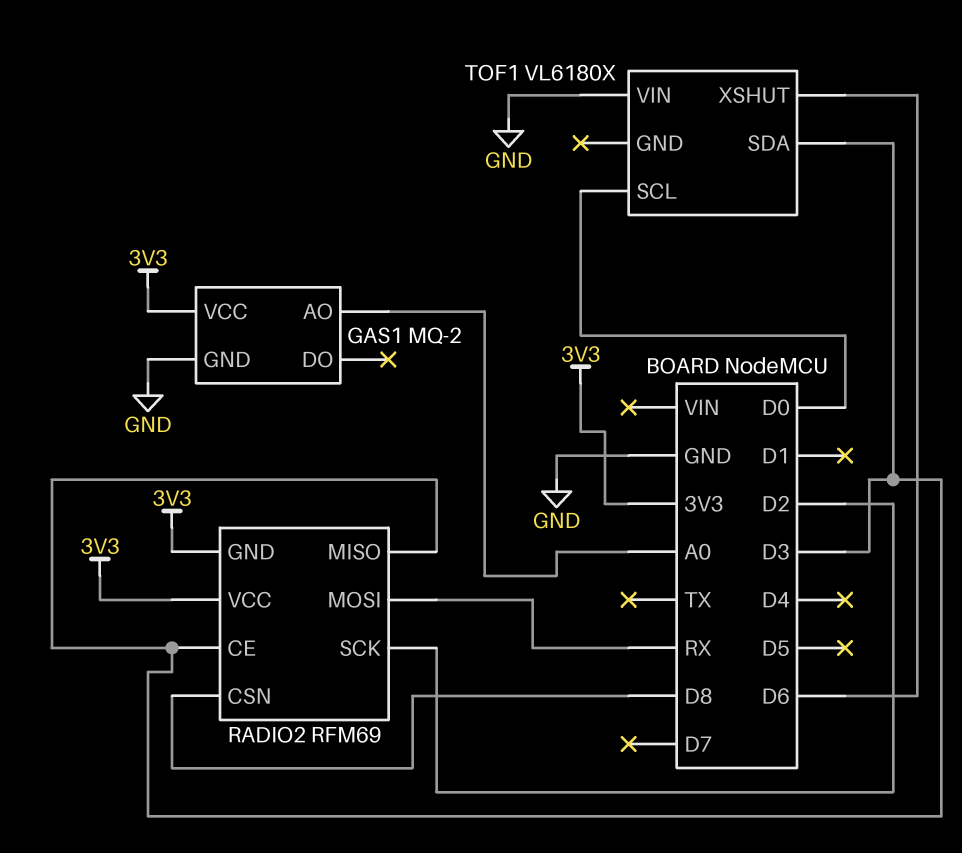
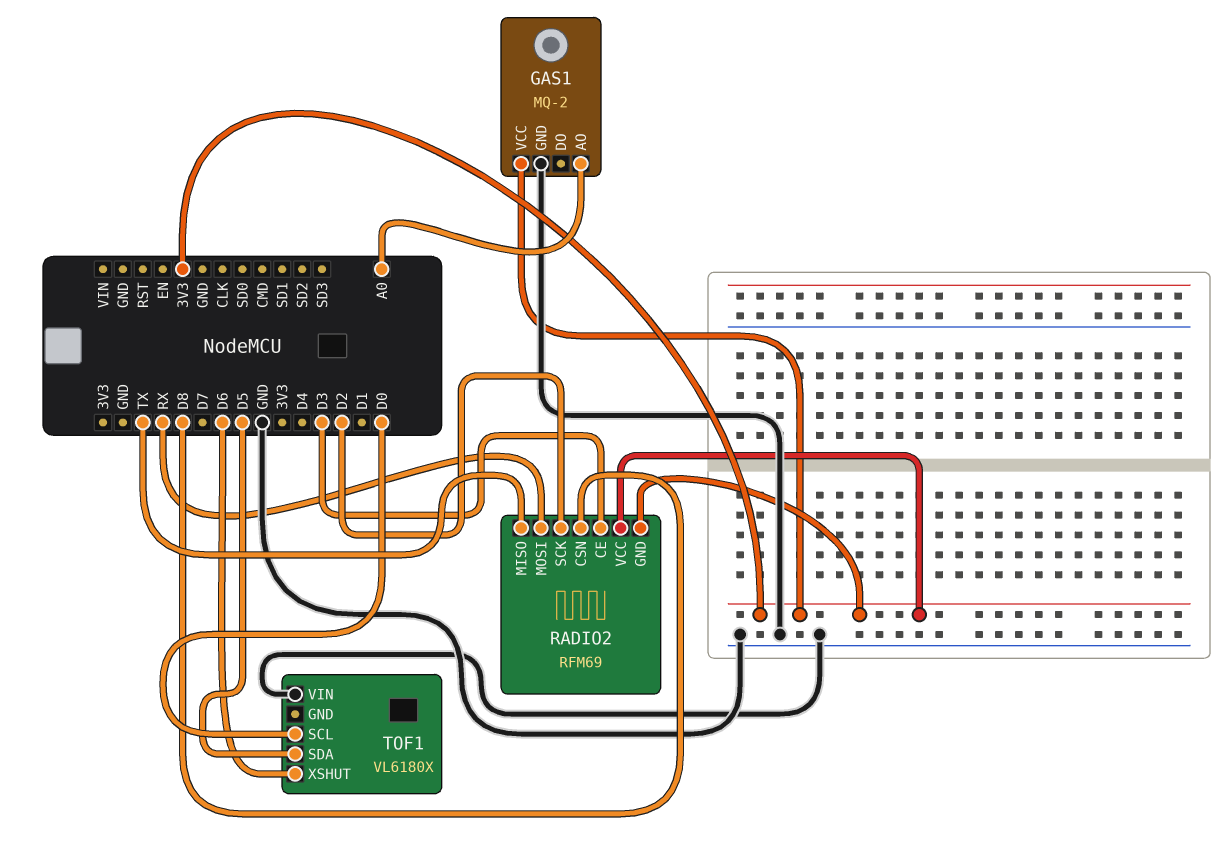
RADIO2 pin MISO: D3 -> TX
TOF1 pin SDA: D3 -> D5

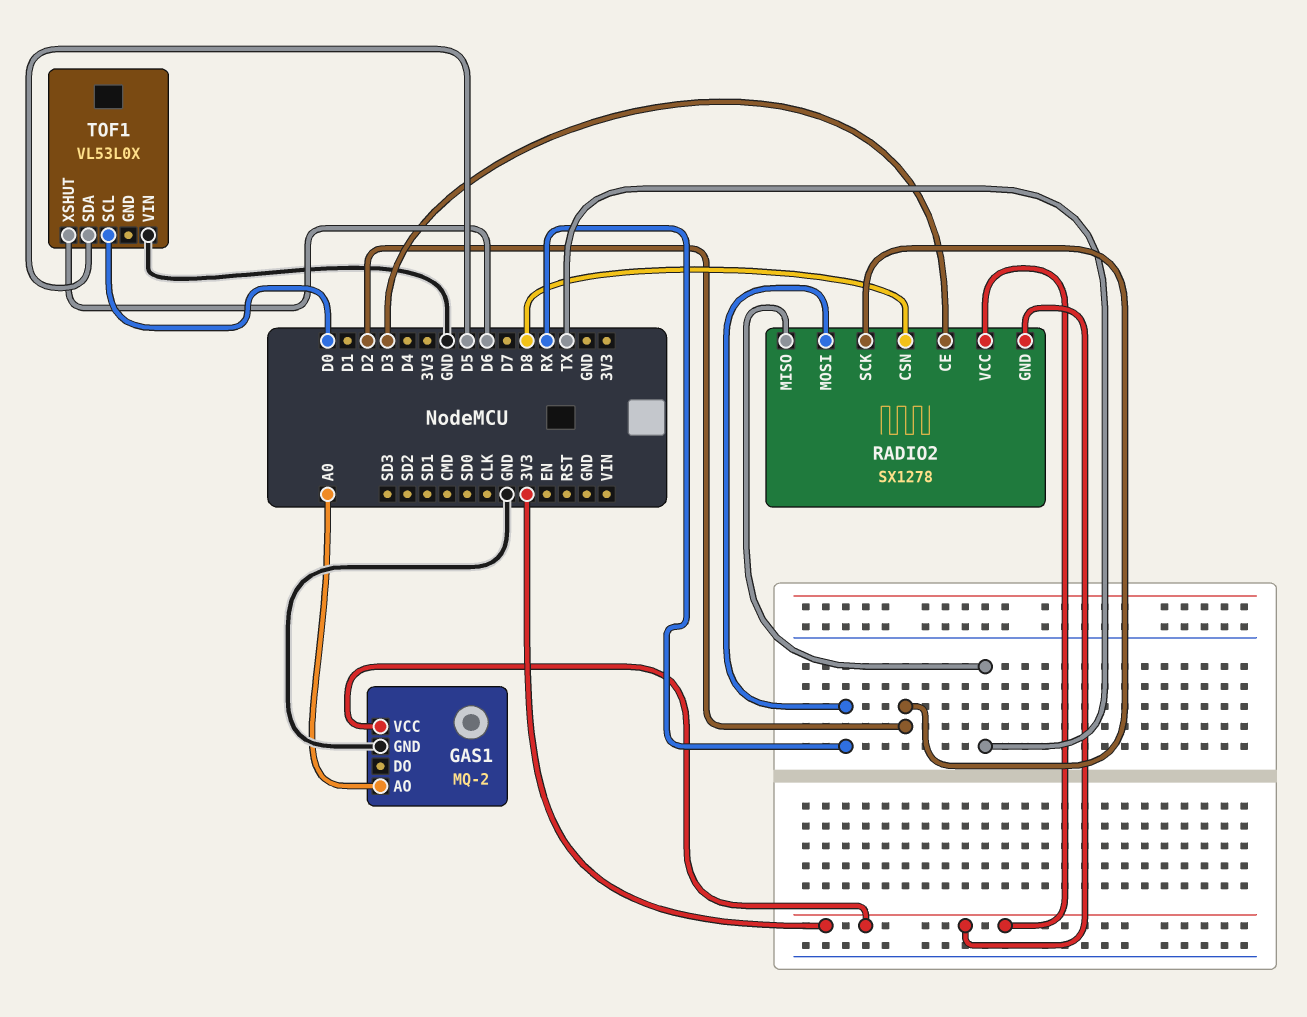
RADIO2: RFM69 -> SX1278
TOF1: VL6180X -> VL53L0X

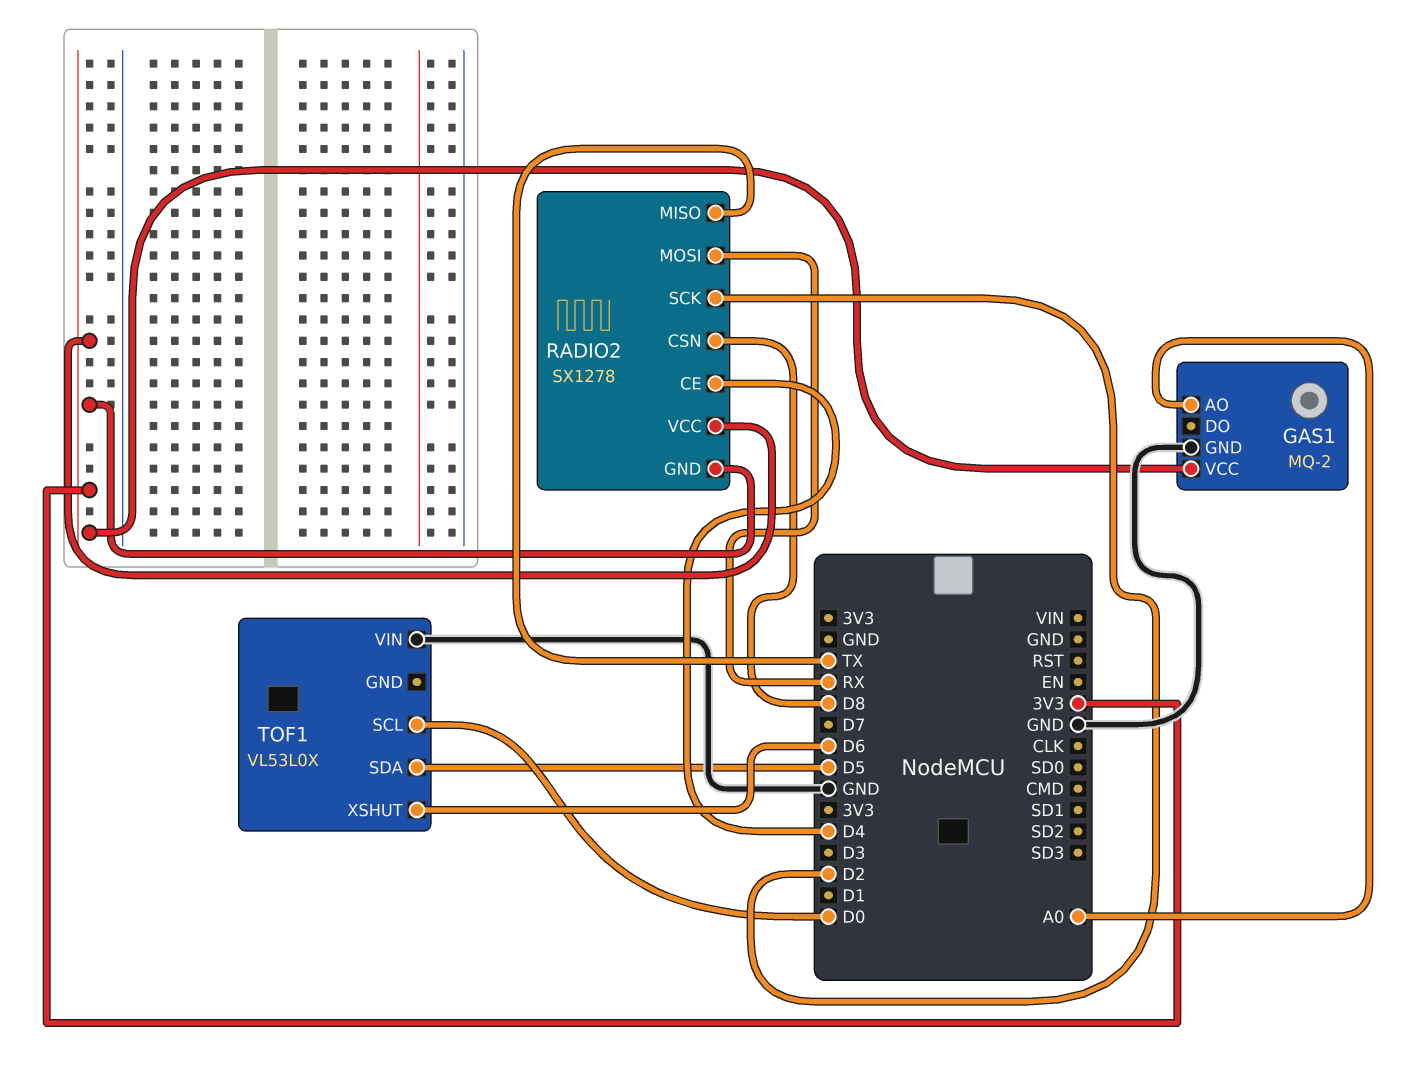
RADIO2 pin CE: D3 -> D4

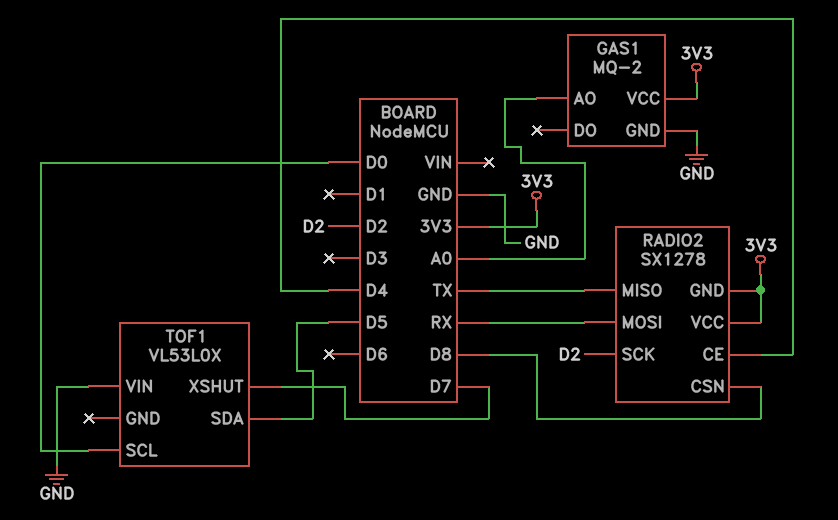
TOF1 pin XSHUT: D6 -> D7

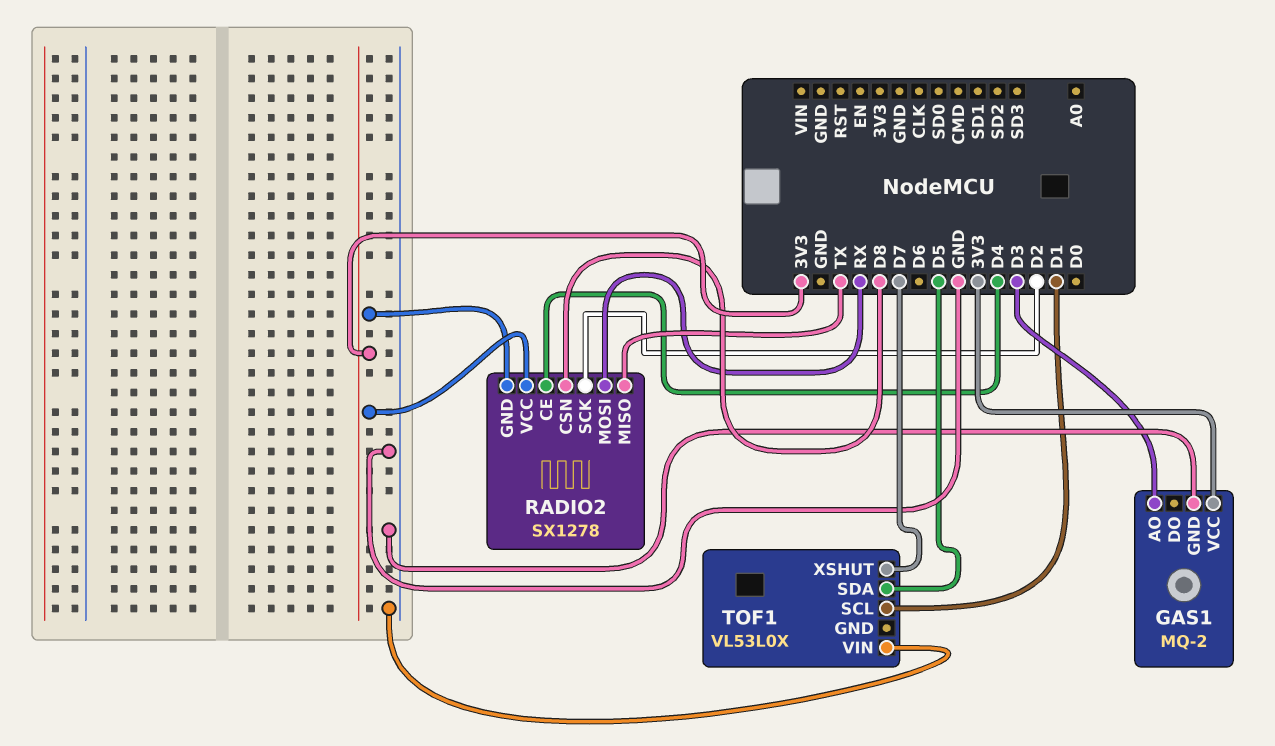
GAS1 pin AO: A0 -> D3
TOF1 pin SCL: D0 -> D1

